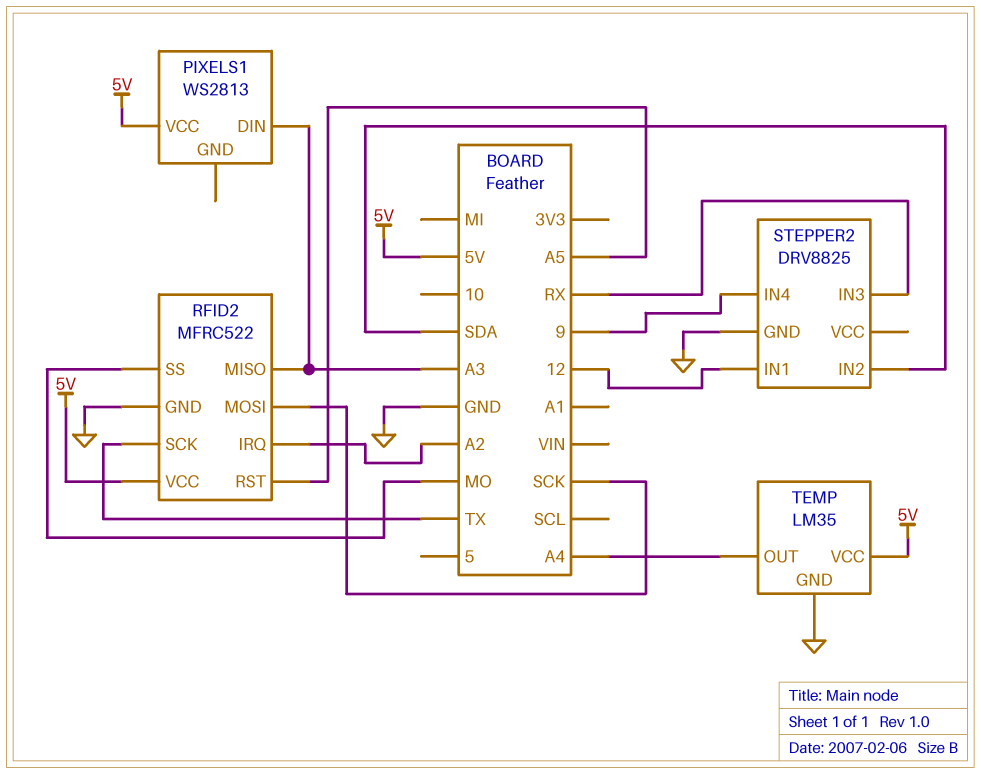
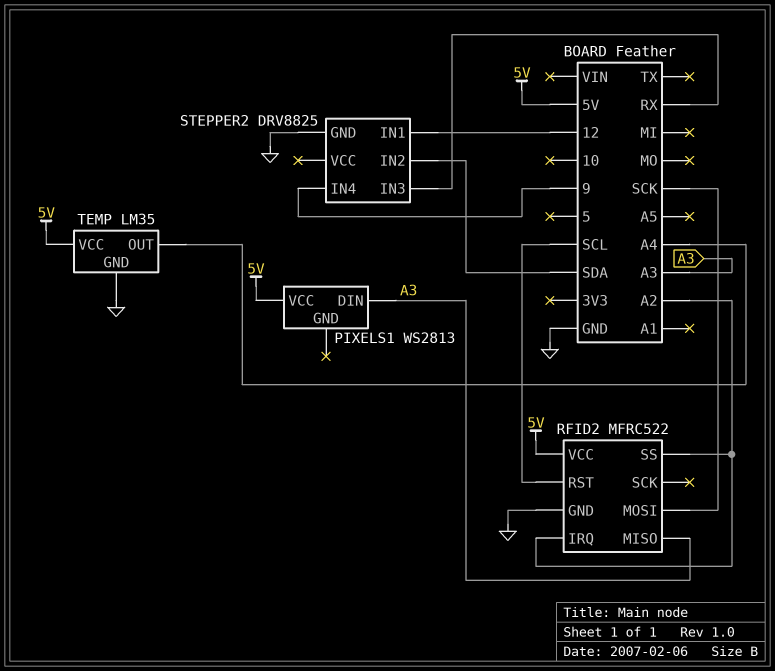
RFID2 pin RST: A5 -> SCL
RFID2 pin SCK: TX -> none
RFID2 pin SS: MO -> A2

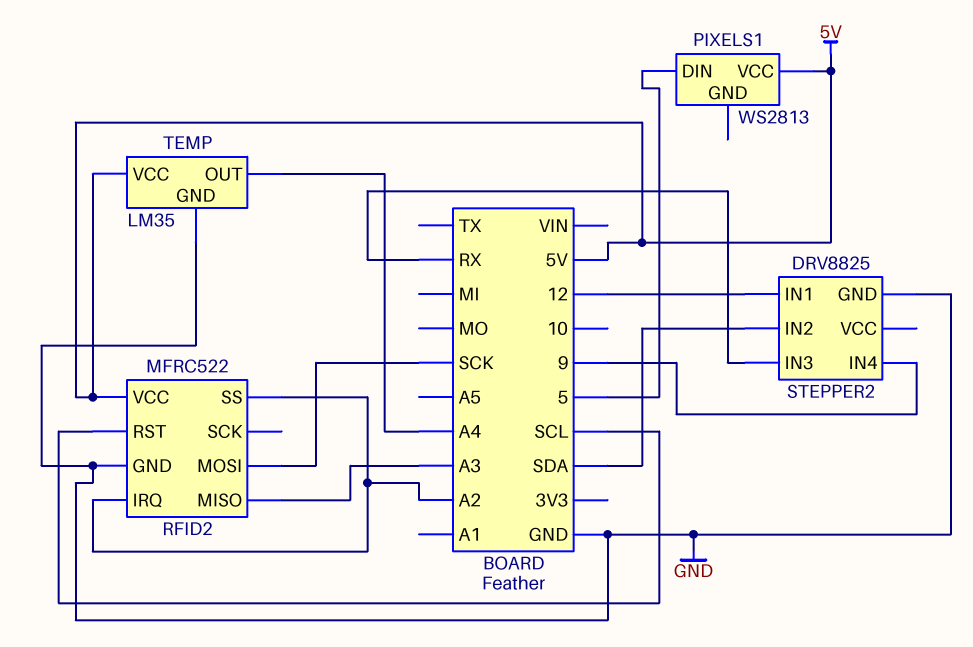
PIXELS1 pin DIN: A3 -> 5

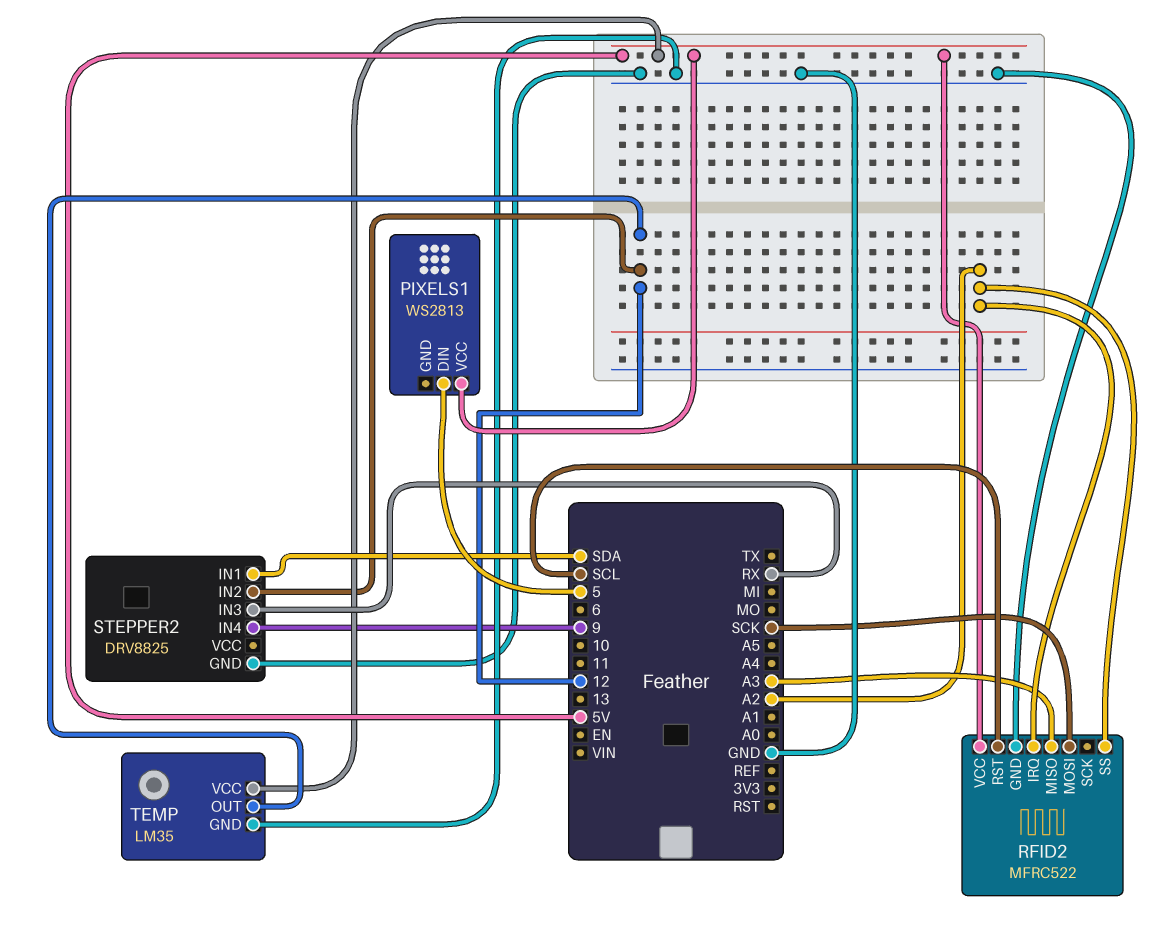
STEPPER2 pin IN1: 12 -> SDA
STEPPER2 pin IN2: SDA -> 12
TEMP pin OUT: A4 -> 12

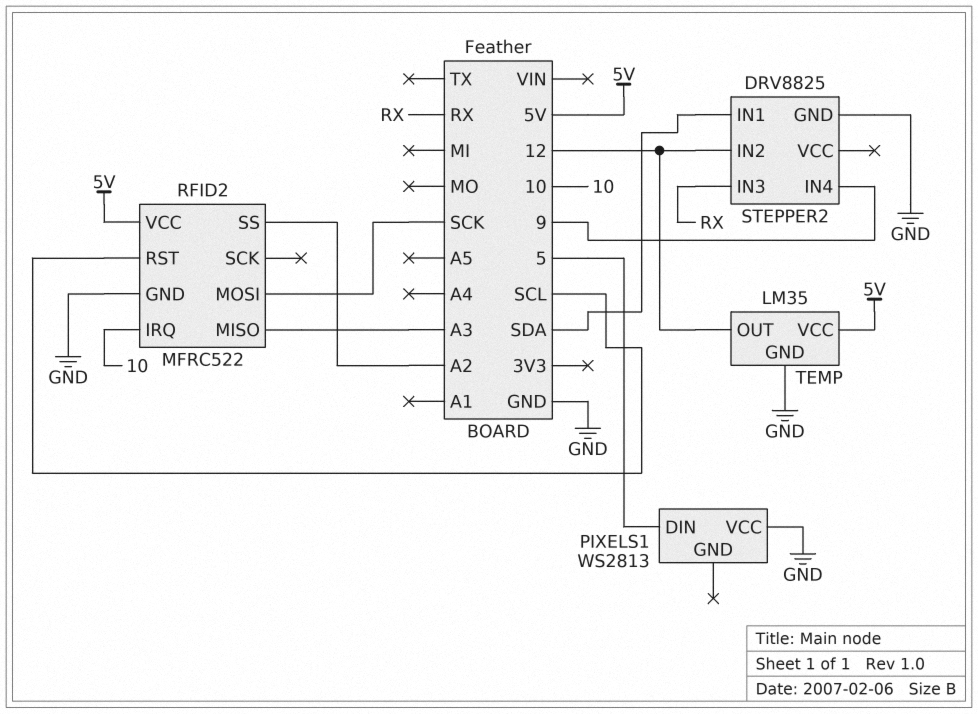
PIXELS1 pin VCC: 5V -> GND
RFID2 pin IRQ: A2 -> 10

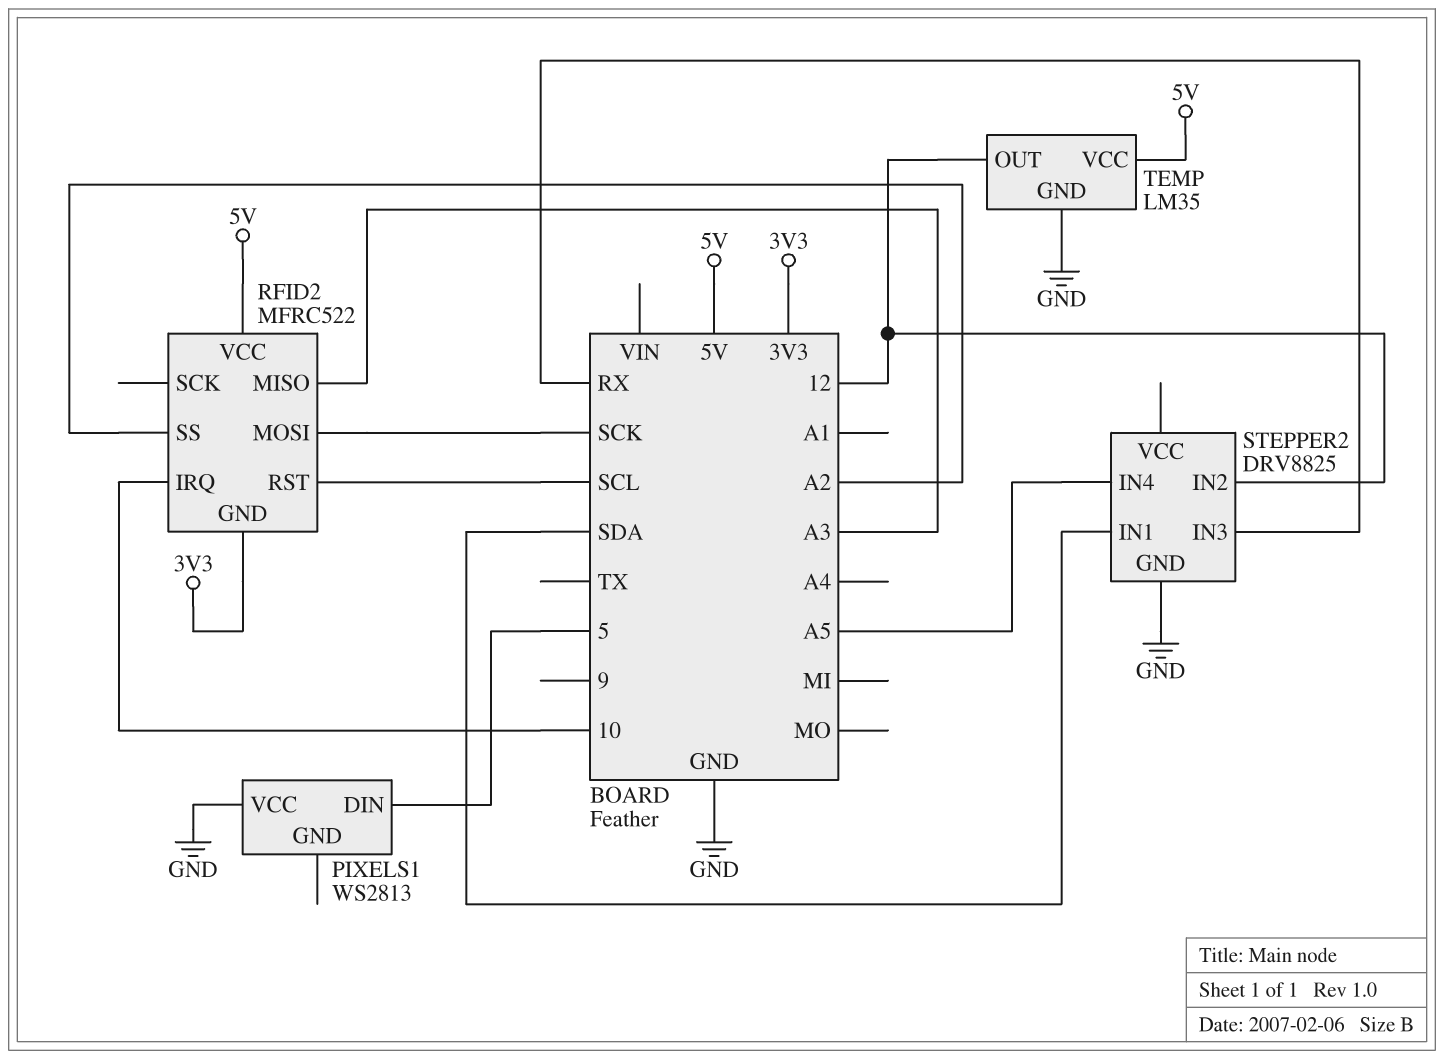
RFID2 pin GND: GND -> 3V3
STEPPER2 pin IN4: 9 -> A5

